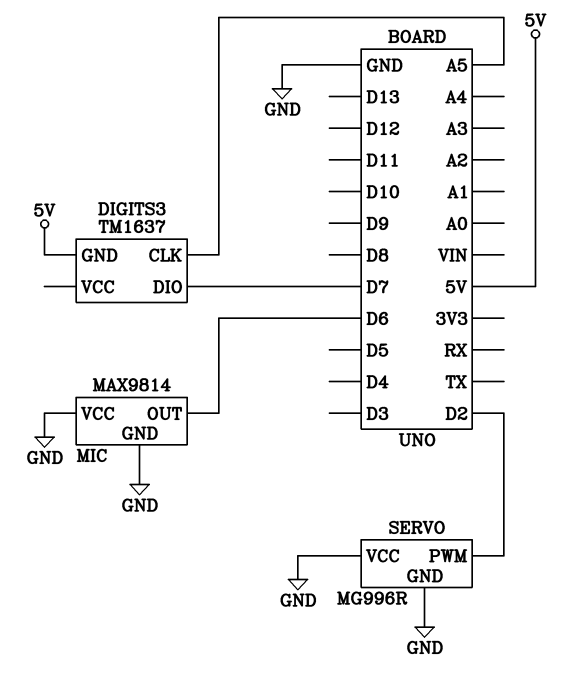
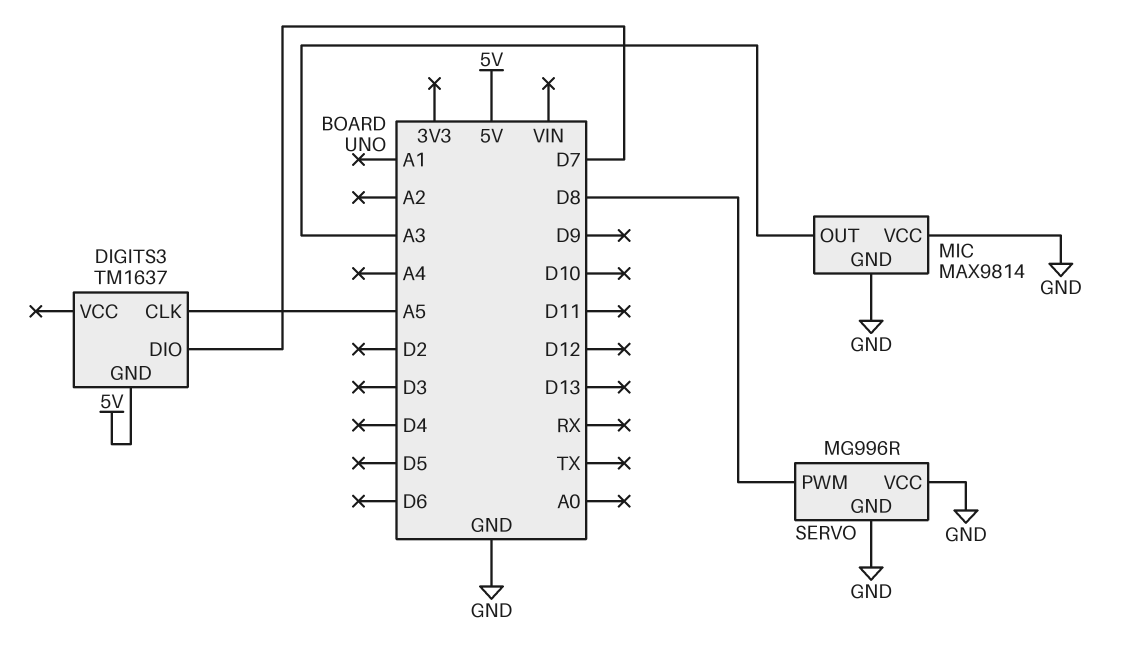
MIC pin OUT: D6 -> A3
SERVO pin PWM: D2 -> D8

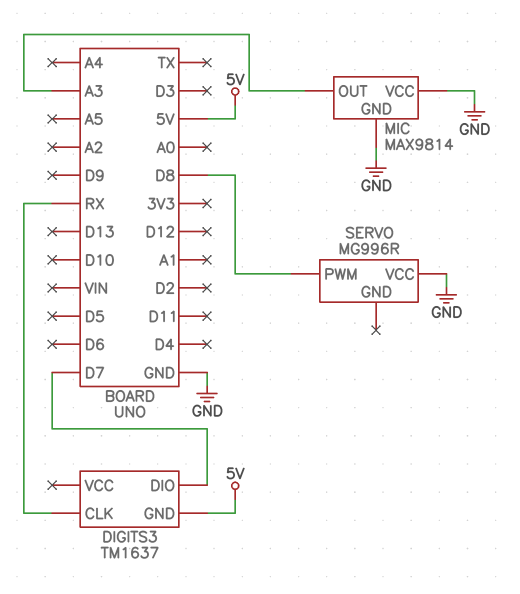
DIGITS3 pin CLK: A5 -> RX
SERVO pin GND: GND -> none

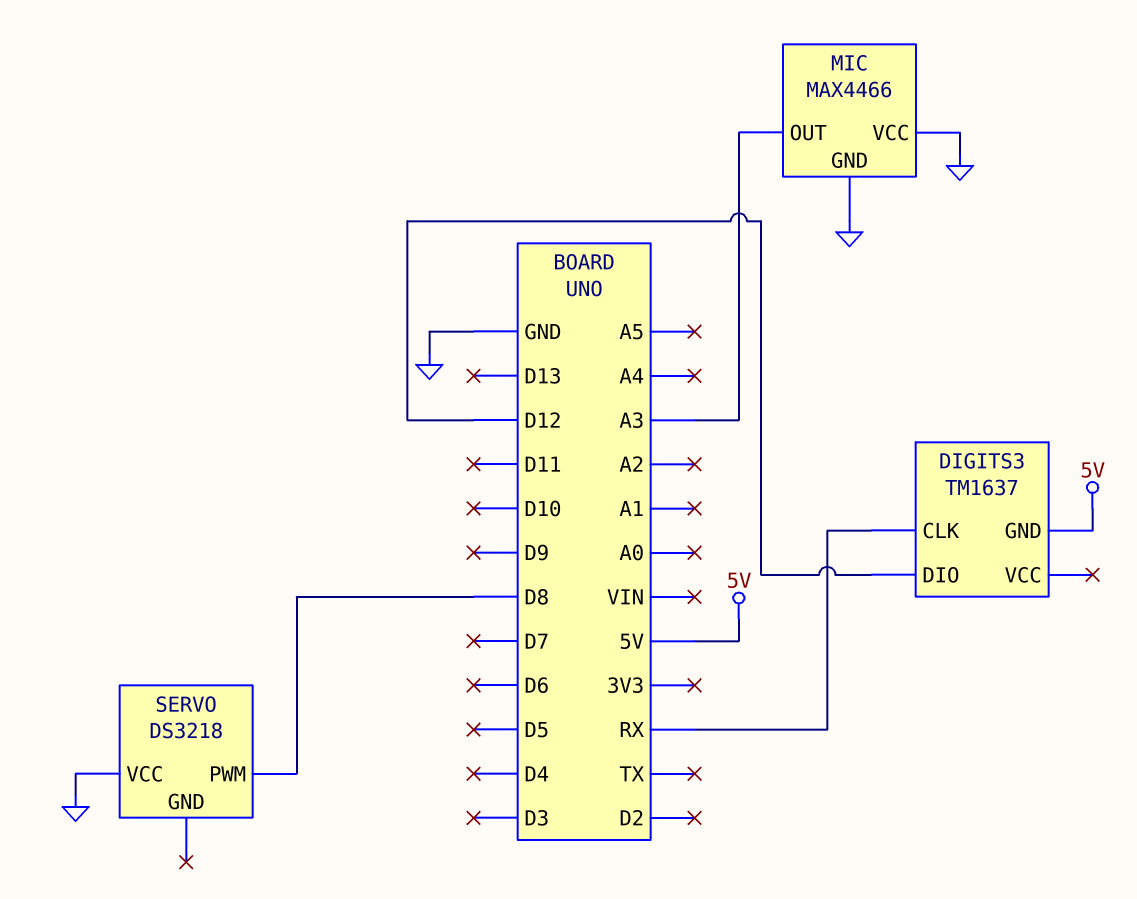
DIGITS3 pin DIO: D7 -> D12
MIC: MAX9814 -> MAX4466
SERVO: MG996R -> DS3218

